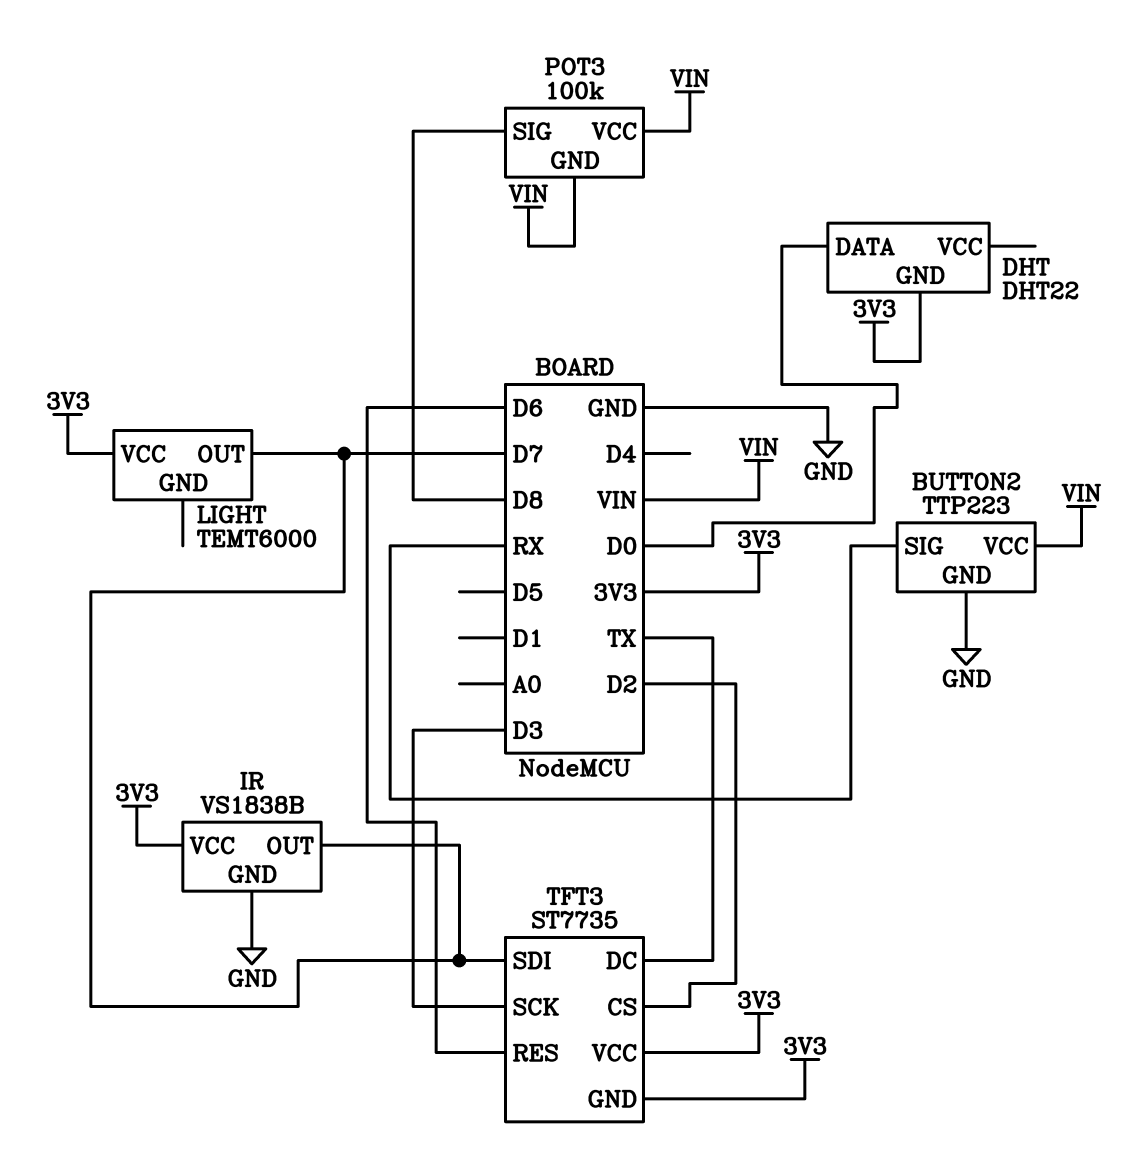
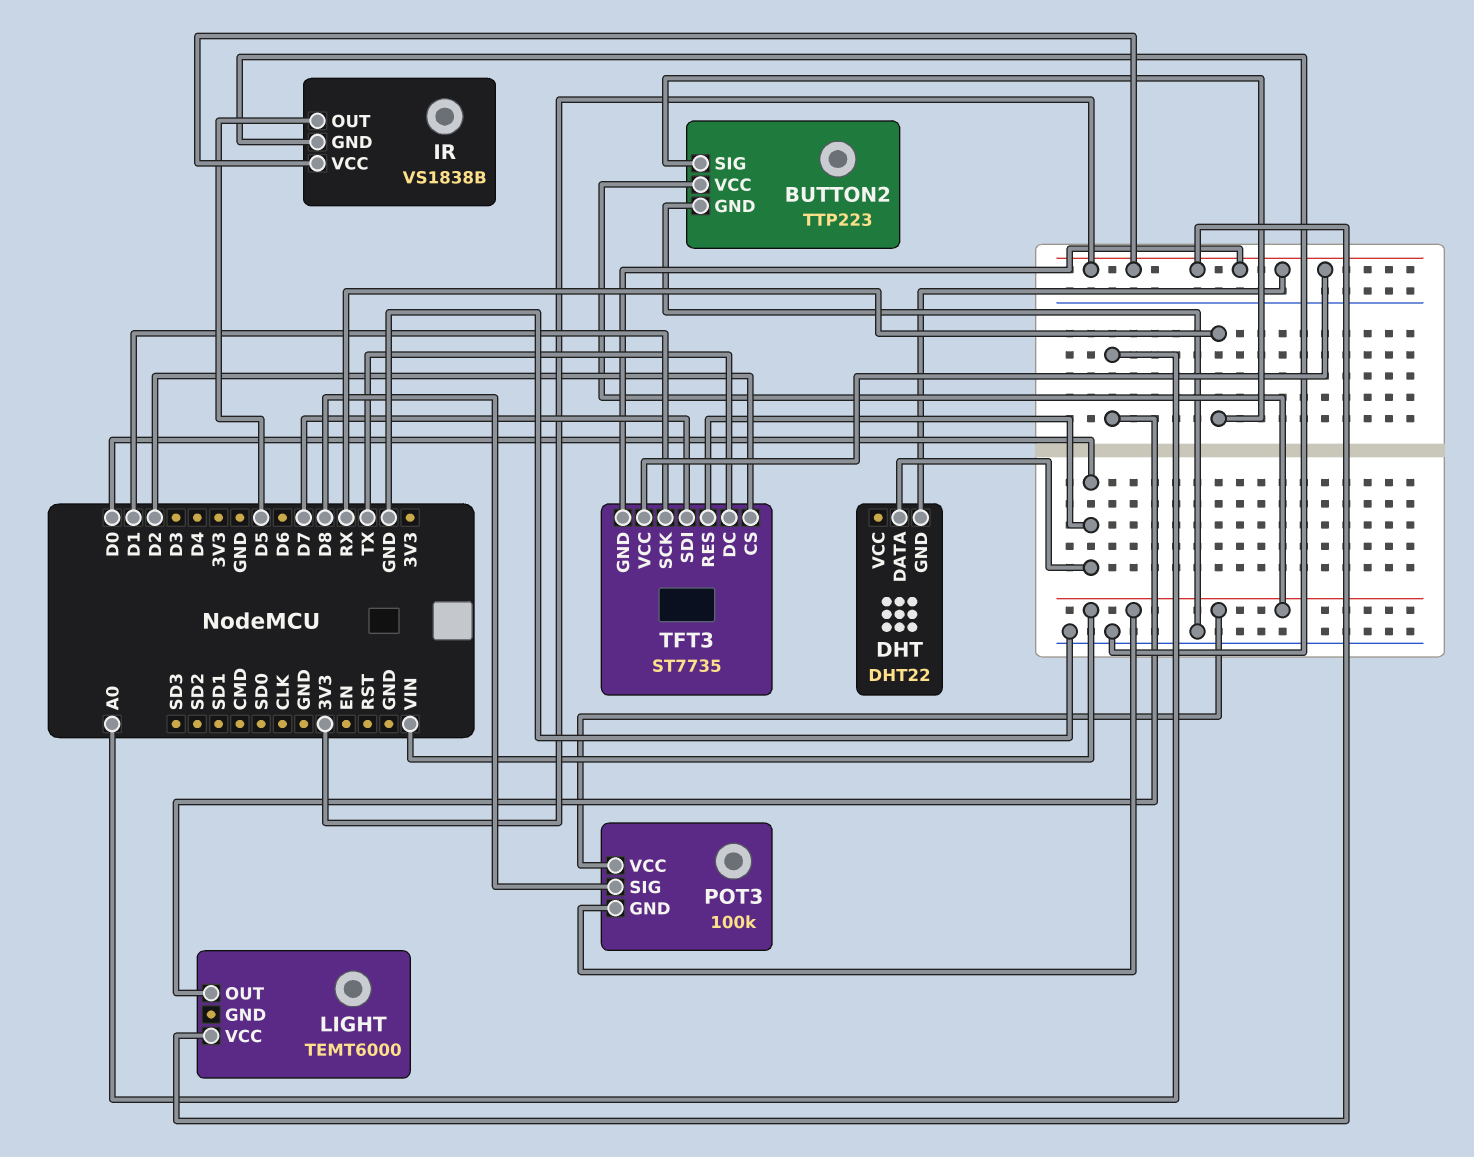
IR pin OUT: D7 -> D5
LIGHT pin OUT: D7 -> A0
TFT3 pin RES: D6 -> D0
TFT3 pin SCK: D3 -> D1

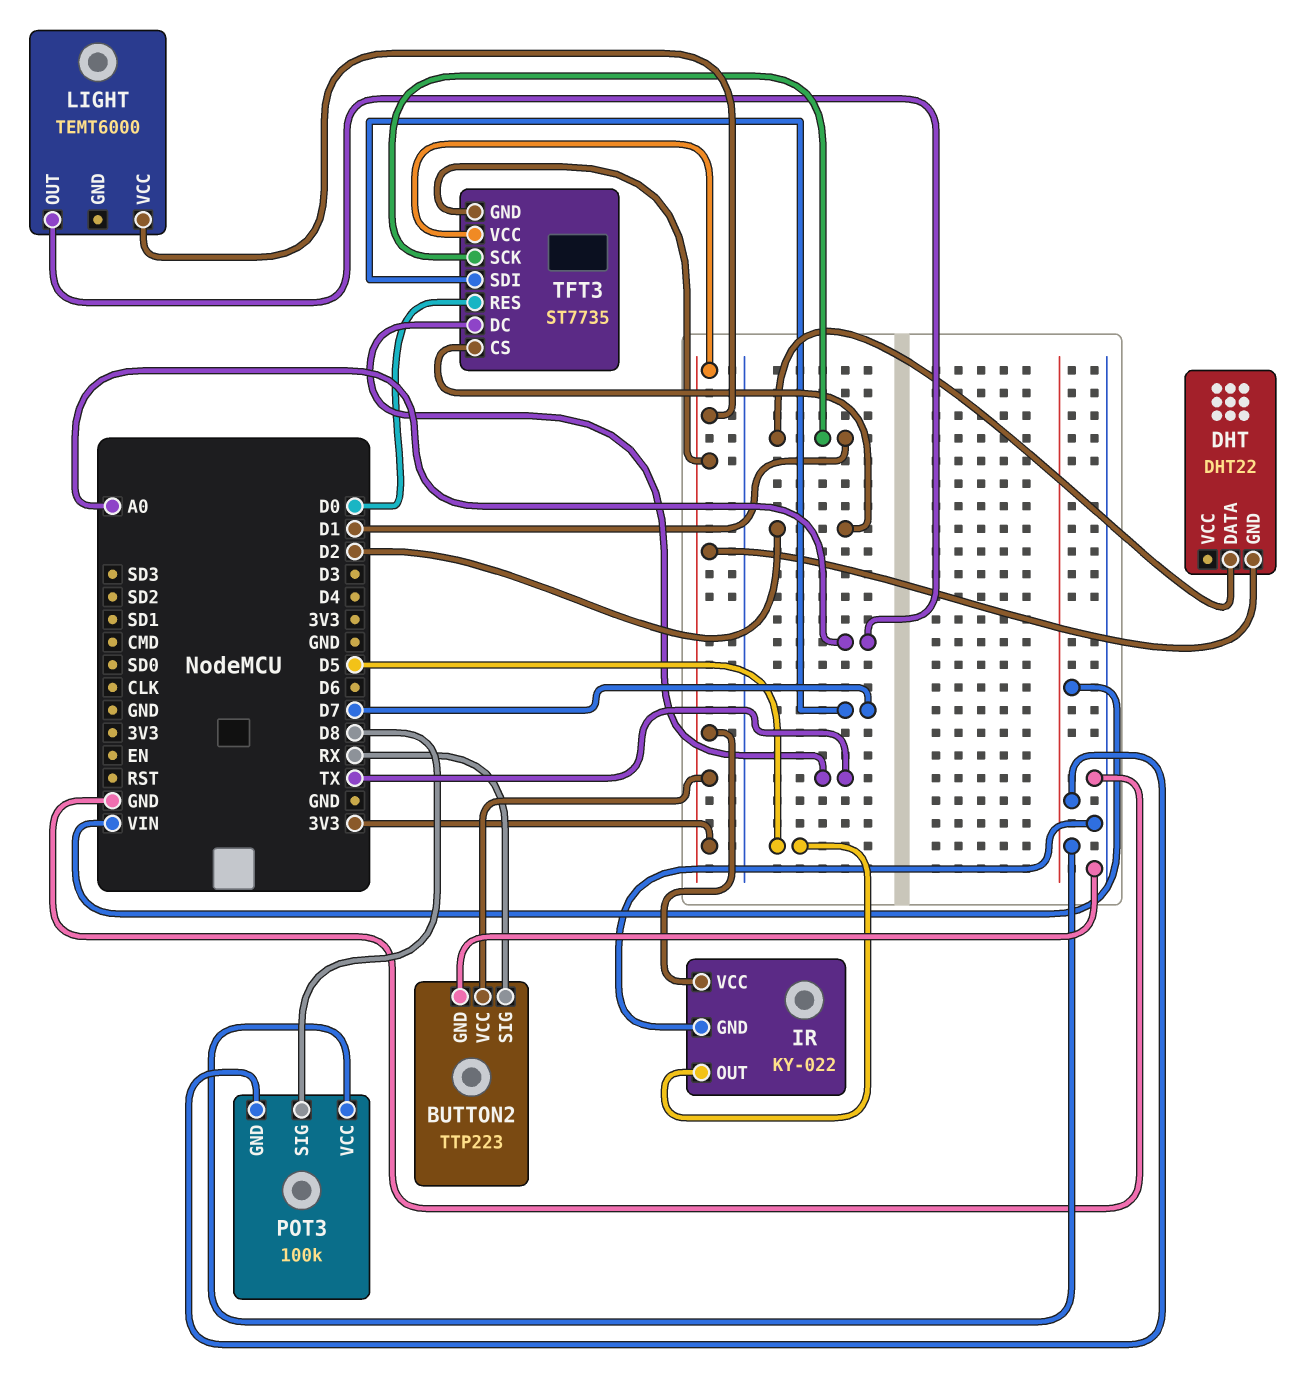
BUTTON2 pin VCC: VIN -> 3V3
DHT pin DATA: D0 -> D1
IR: VS1838B -> KY-022

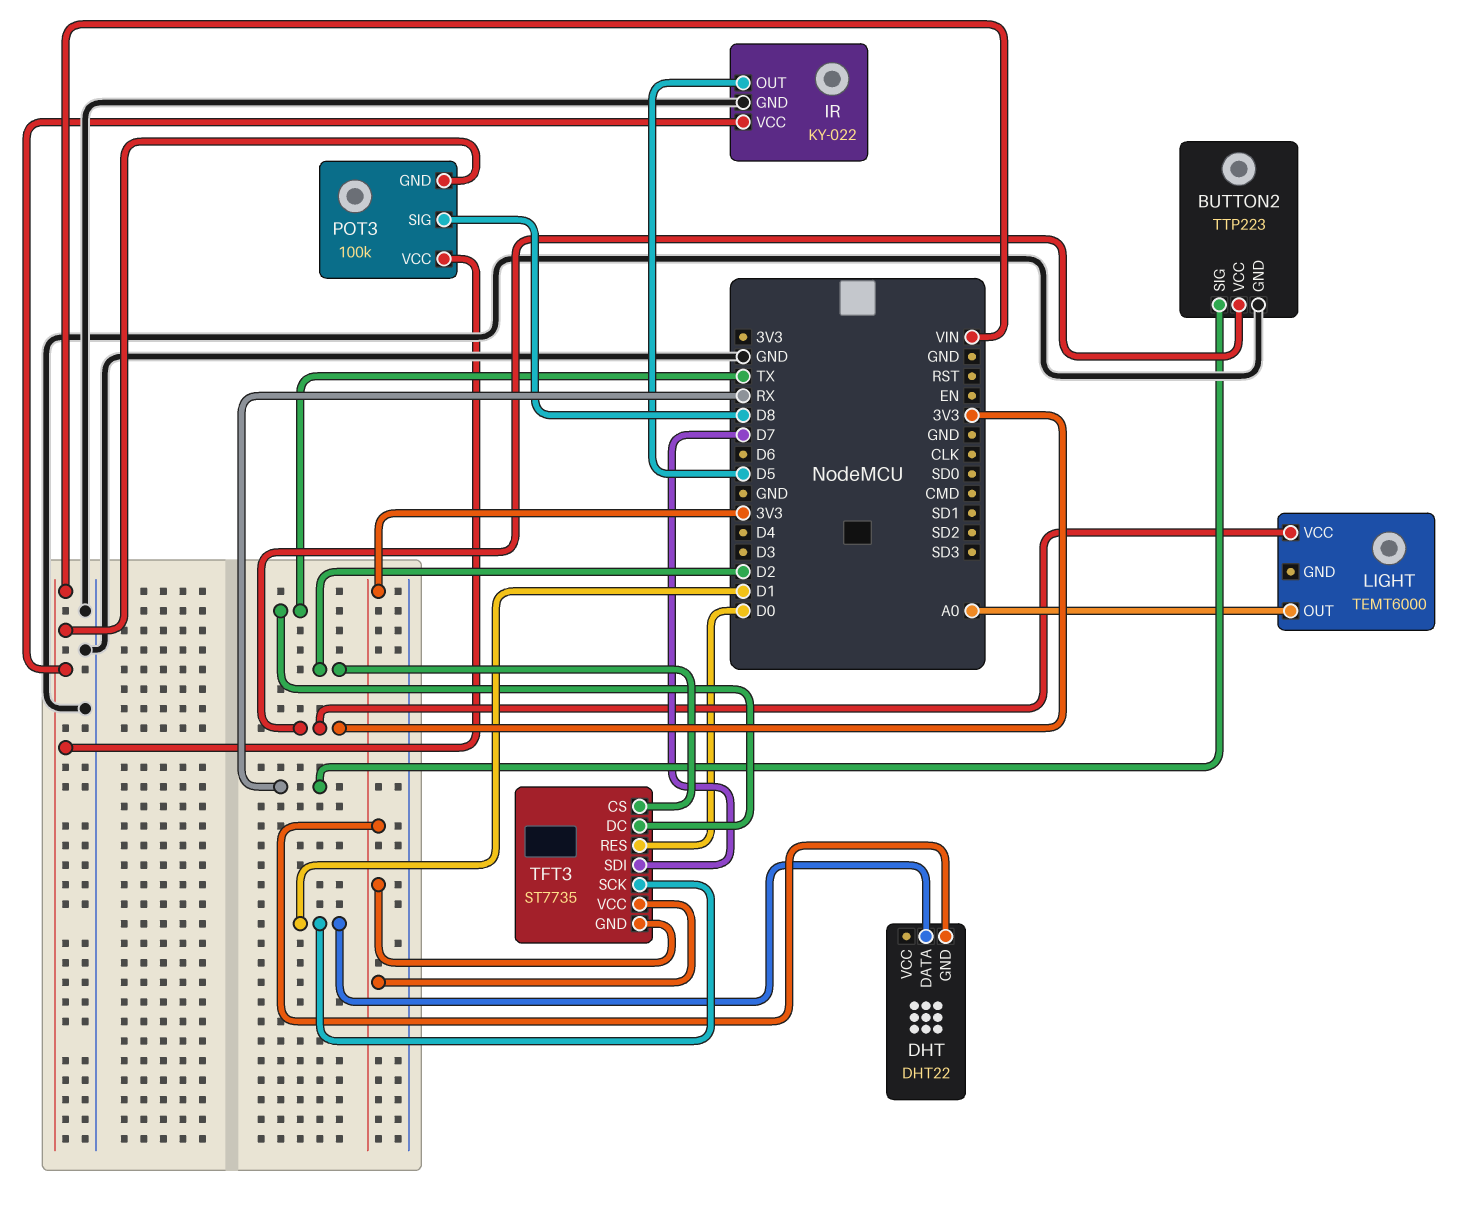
IR pin VCC: 3V3 -> VIN

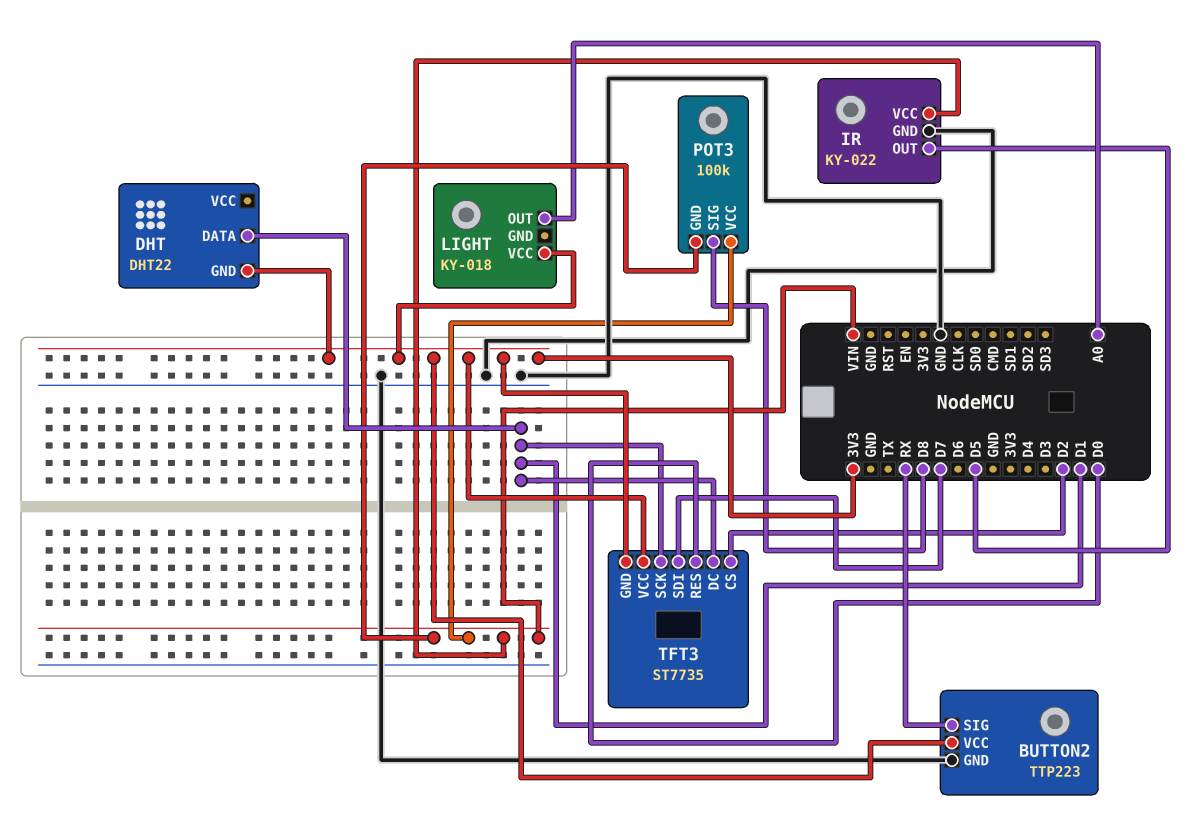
LIGHT: TEMT6000 -> KY-018
TFT3 pin DC: TX -> D1

